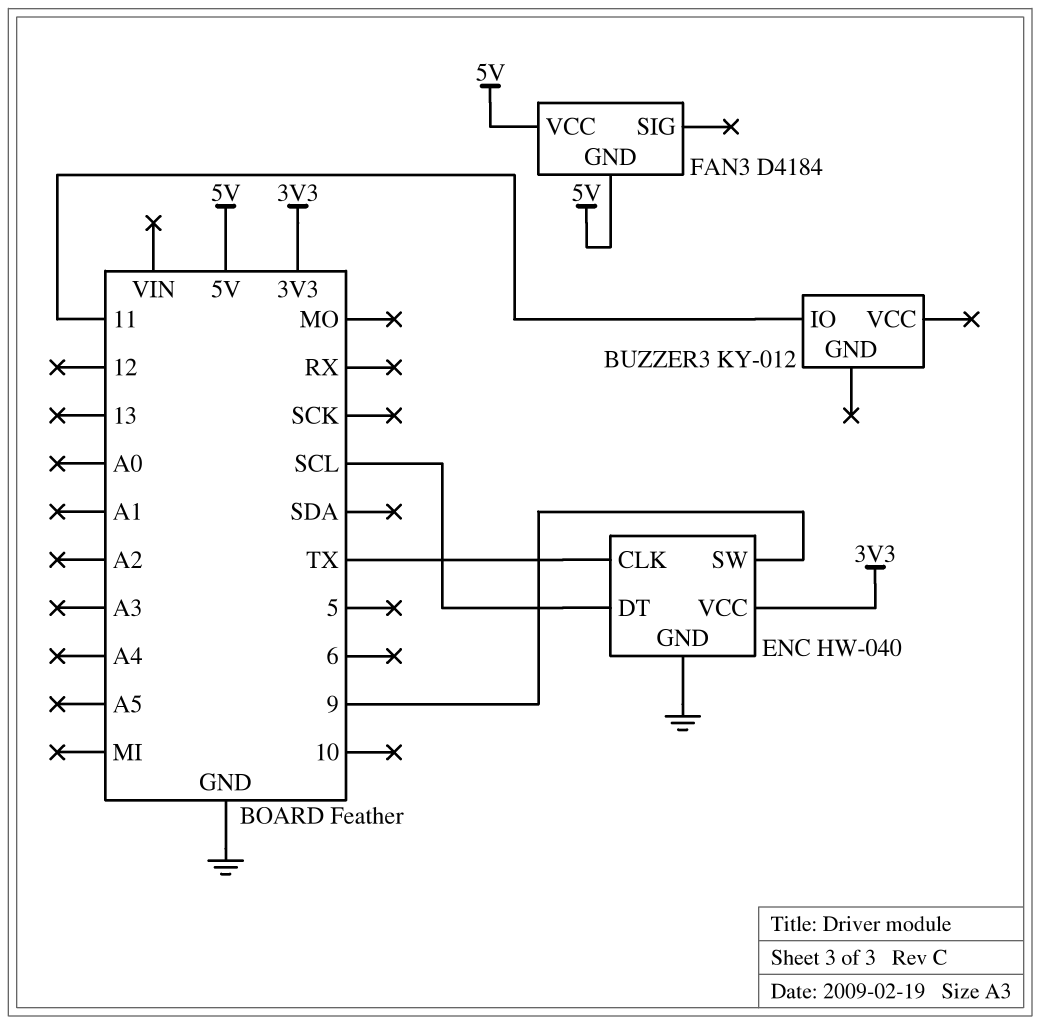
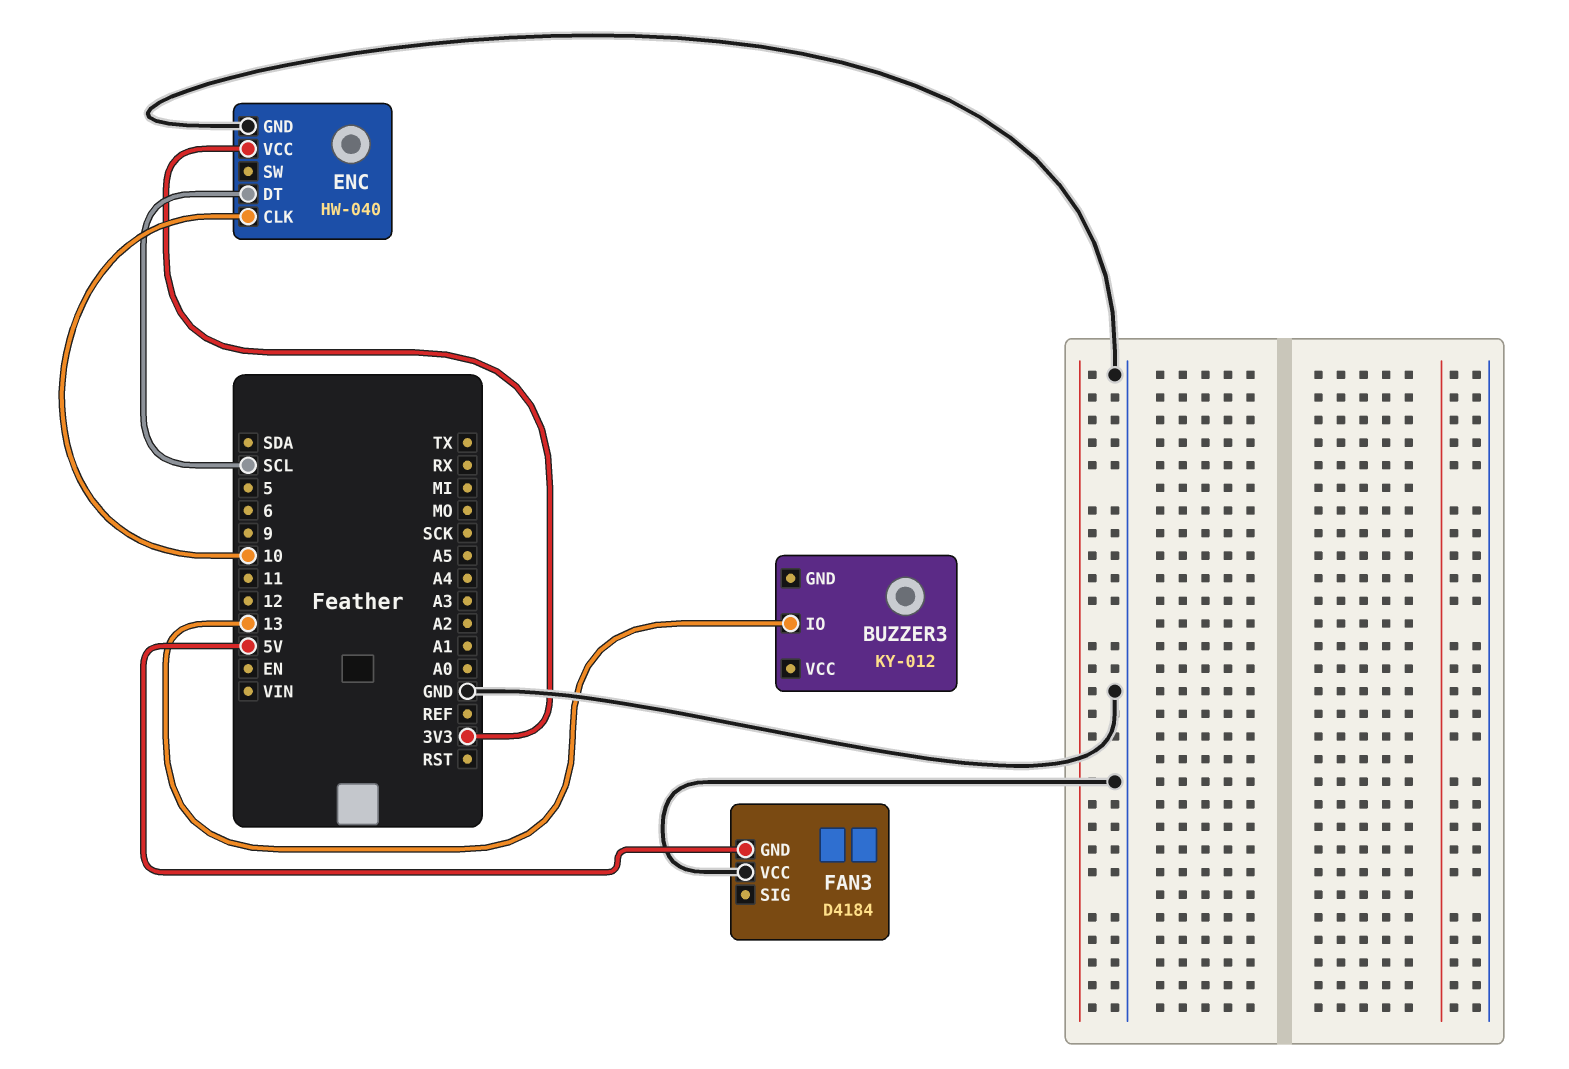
BUZZER3 pin IO: 11 -> 13
ENC pin CLK: TX -> 10
ENC pin SW: 9 -> none
FAN3 pin VCC: 5V -> GND

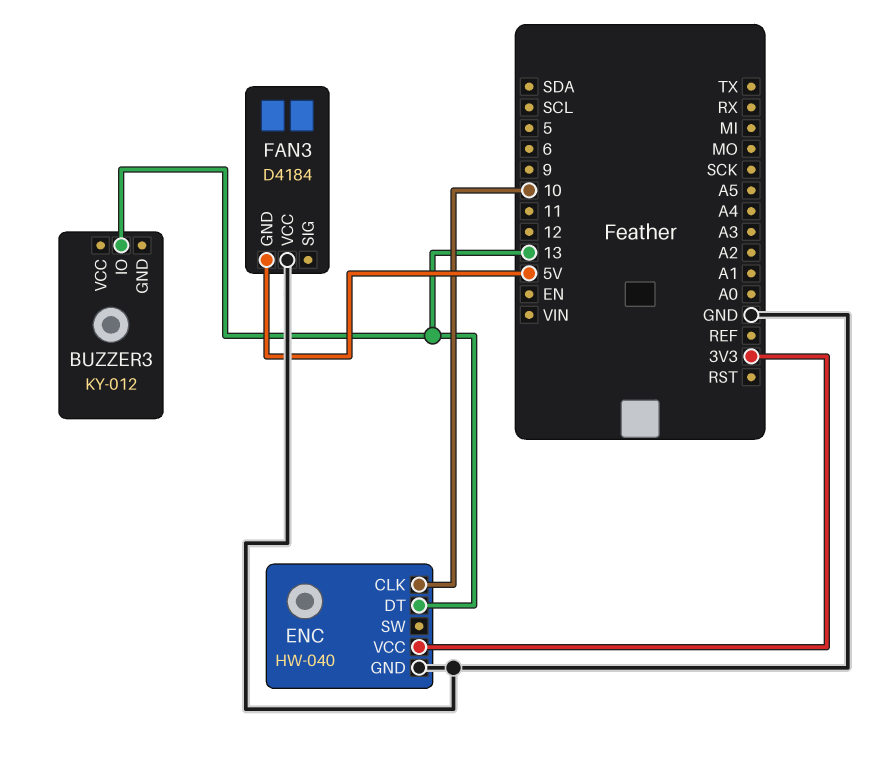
ENC pin DT: SCL -> 13

